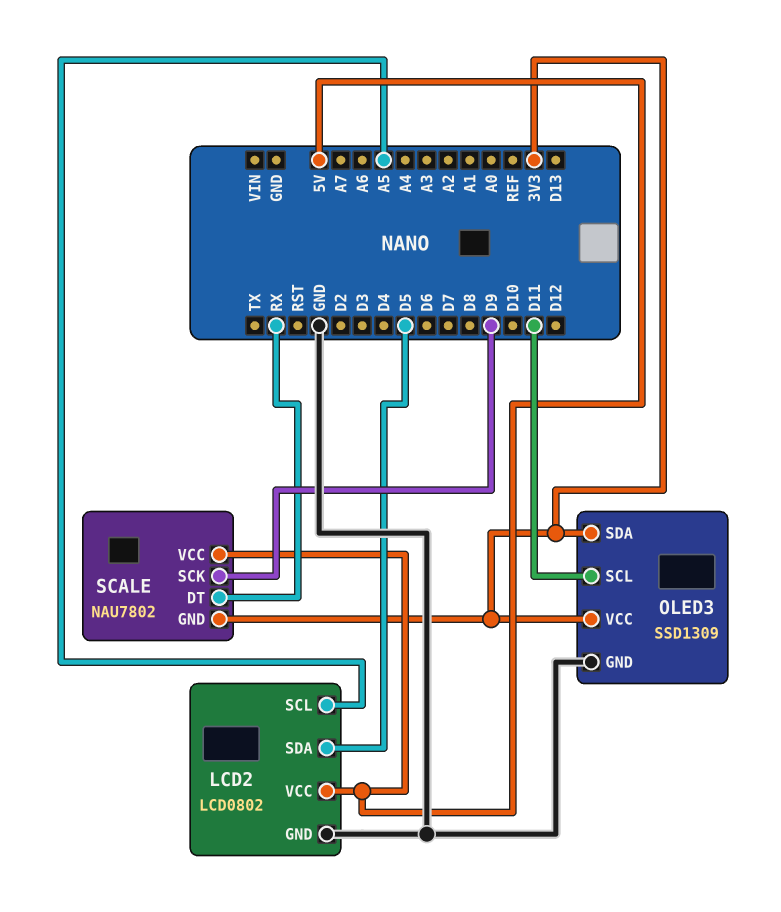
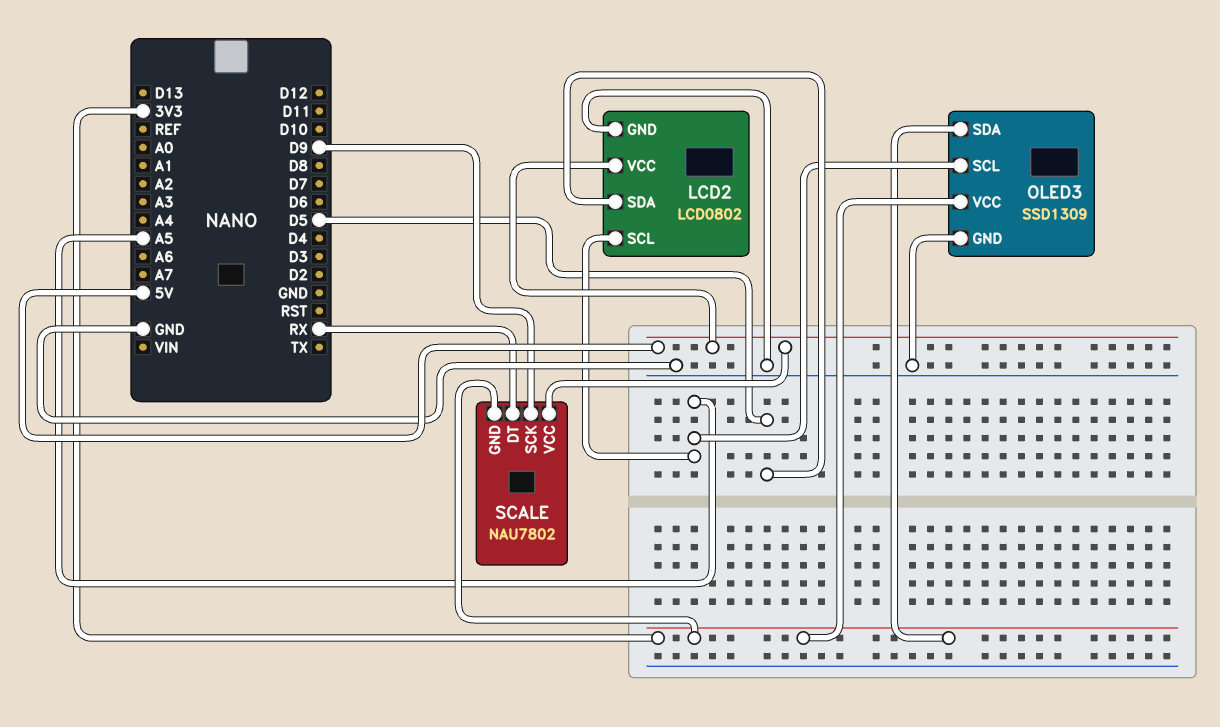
OLED3 pin SCL: D11 -> A5

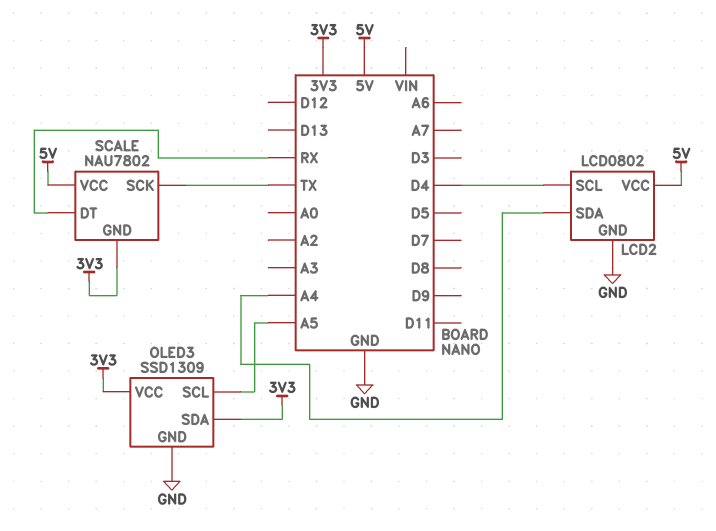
LCD2 pin SCL: A5 -> D4
LCD2 pin SDA: D5 -> A4
SCALE pin SCK: D9 -> TX

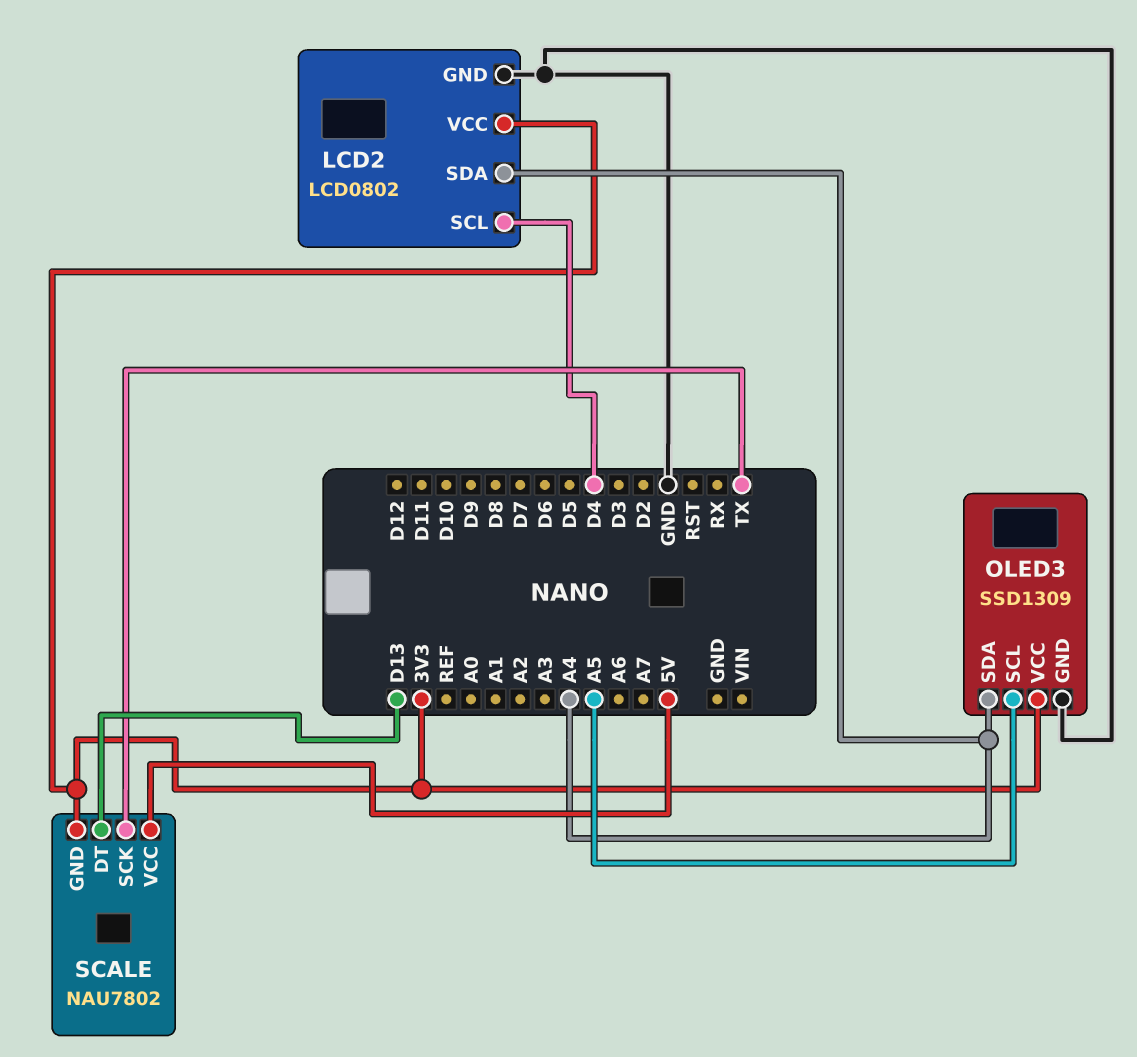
LCD2 pin VCC: 5V -> 3V3
OLED3 pin SDA: 3V3 -> A4
SCALE pin DT: RX -> D13

